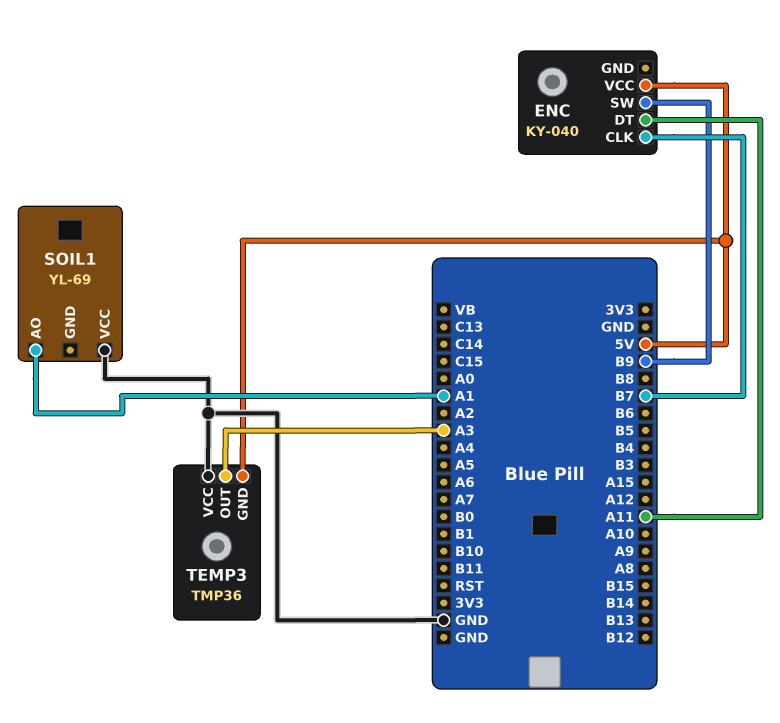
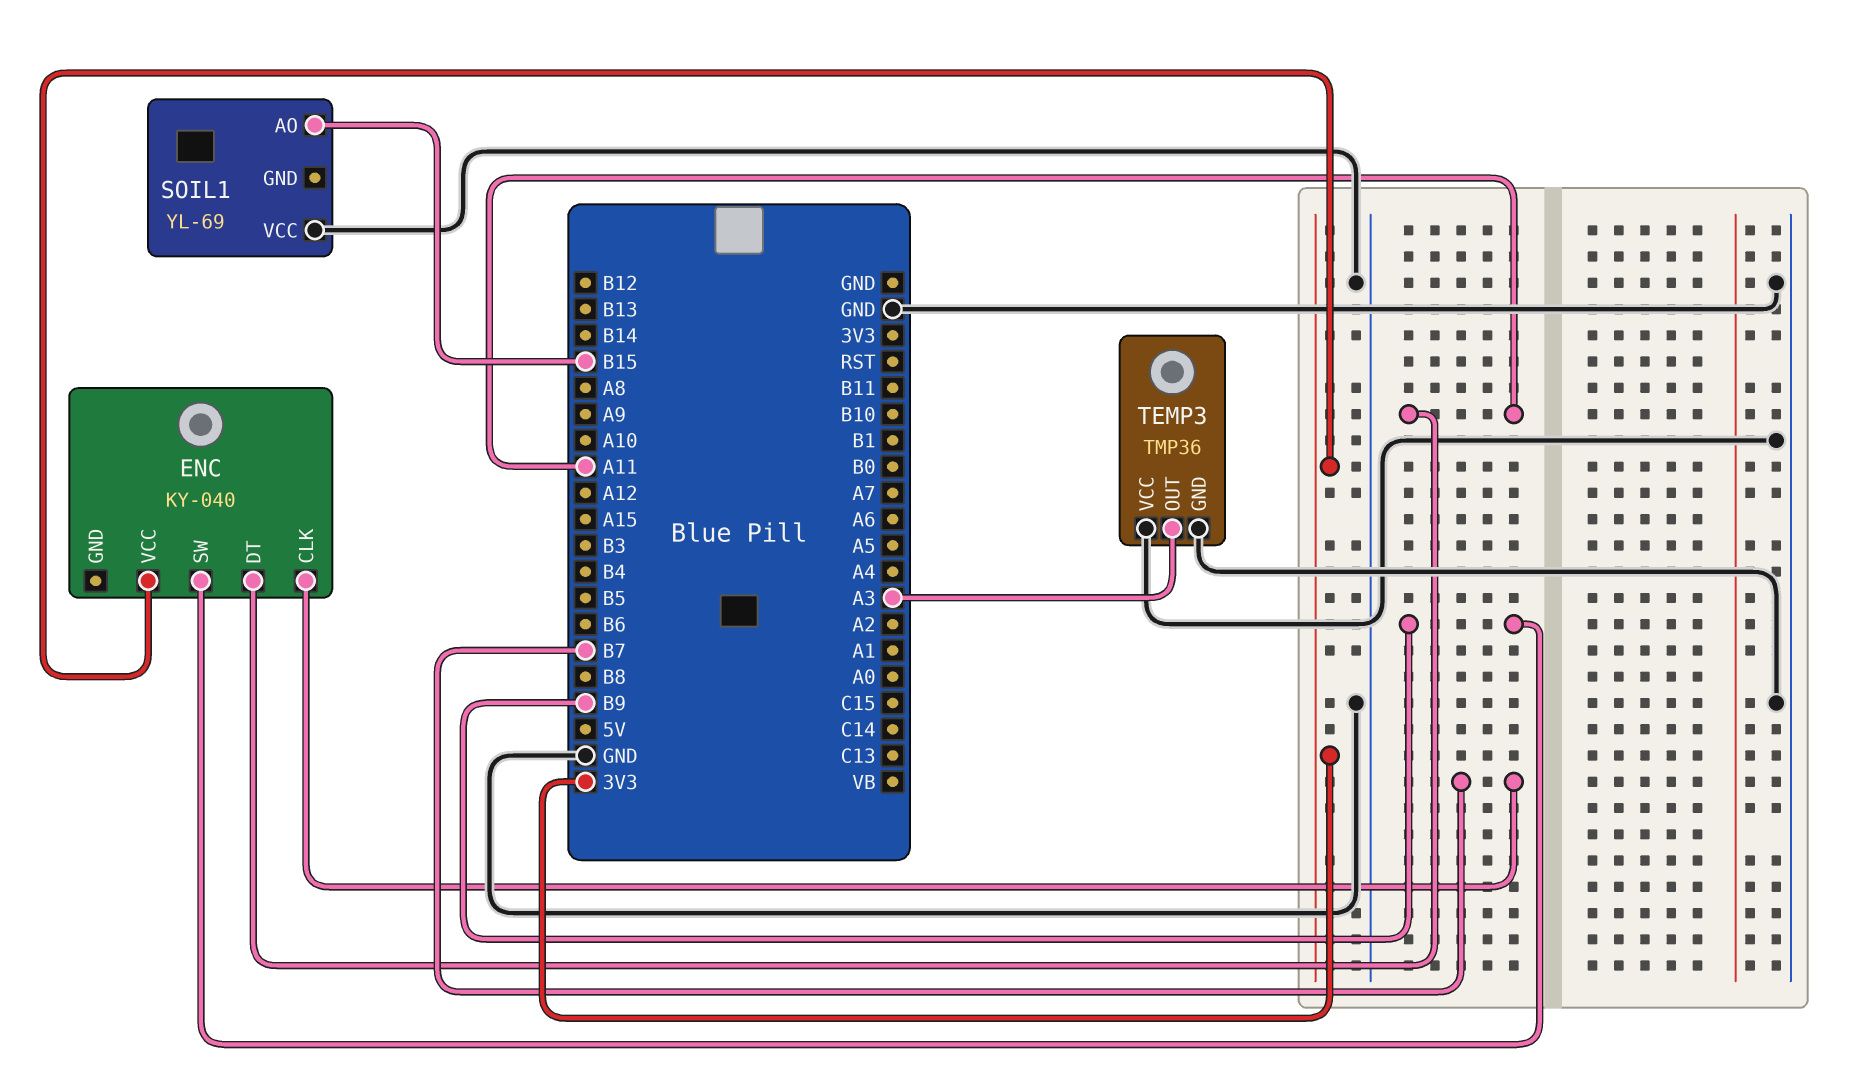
ENC pin VCC: 5V -> 3V3
SOIL1 pin AO: A1 -> B15
TEMP3 pin GND: 5V -> GND

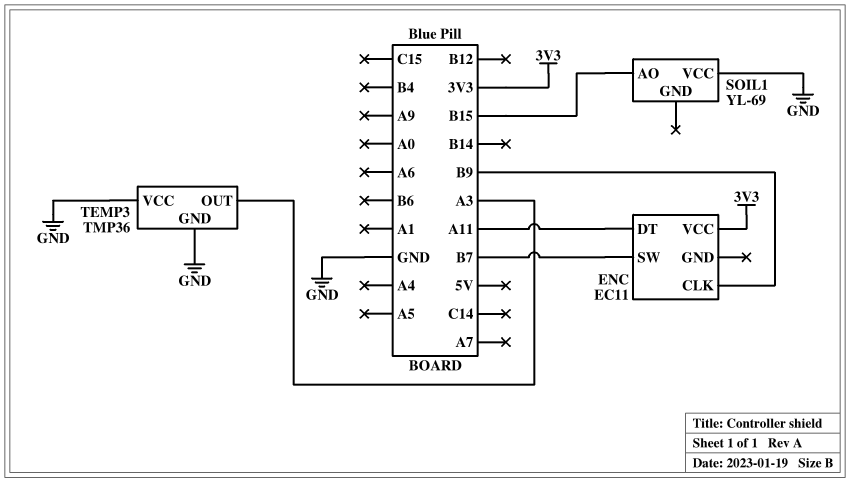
ENC: KY-040 -> EC11
ENC pin CLK: B7 -> B9
ENC pin SW: B9 -> B7

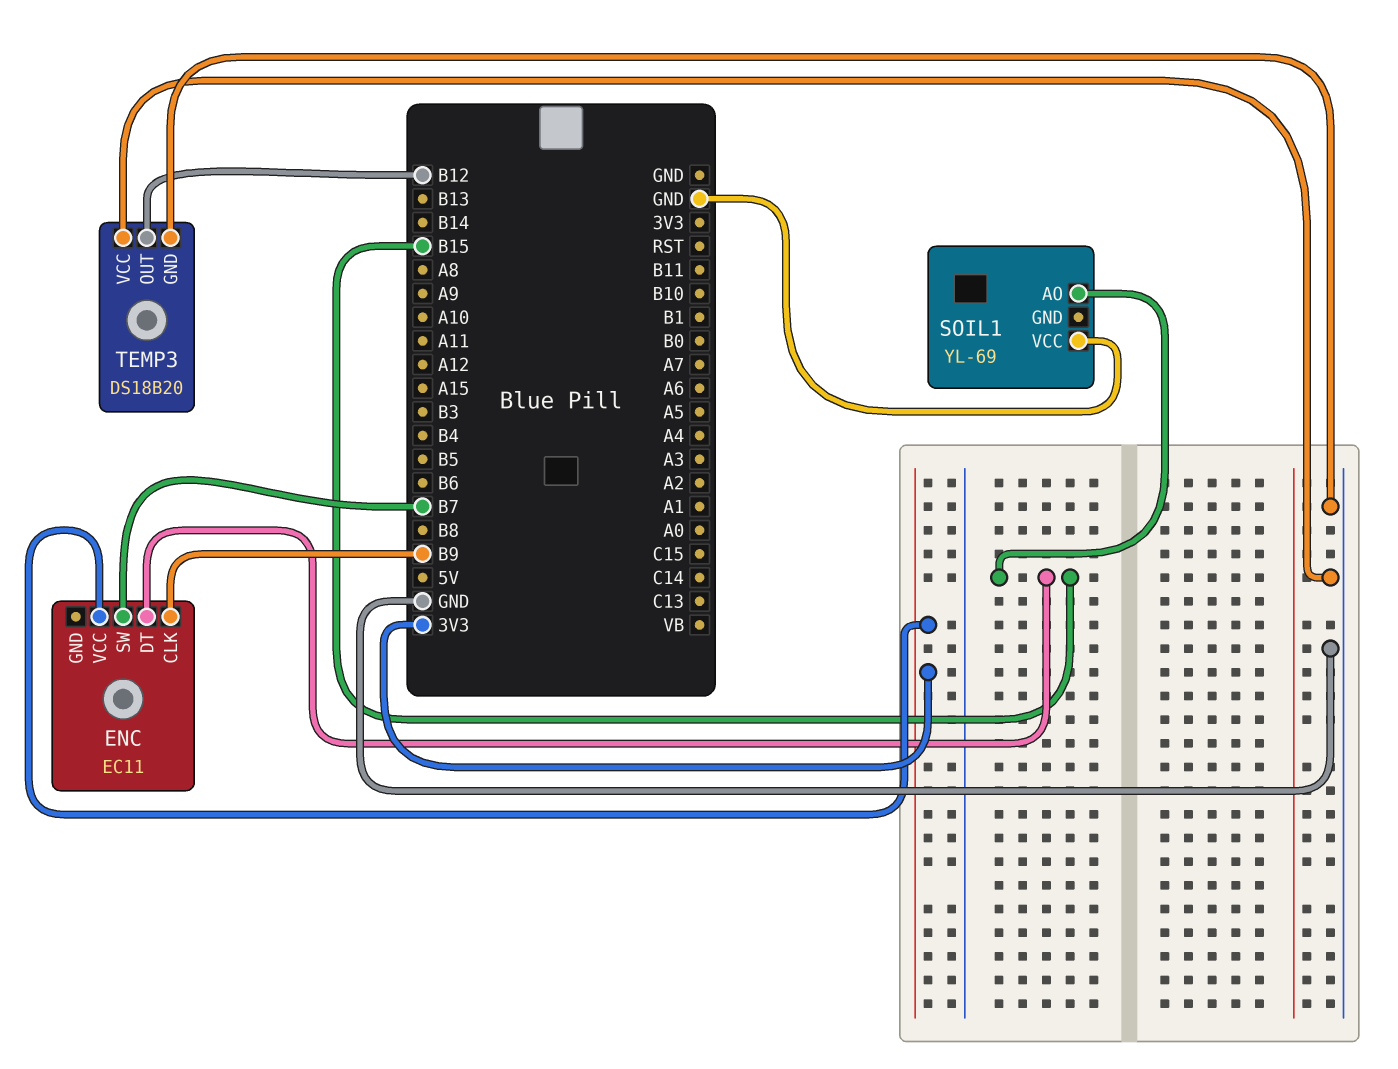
ENC pin DT: A11 -> B15
TEMP3: TMP36 -> DS18B20
TEMP3 pin OUT: A3 -> B12

